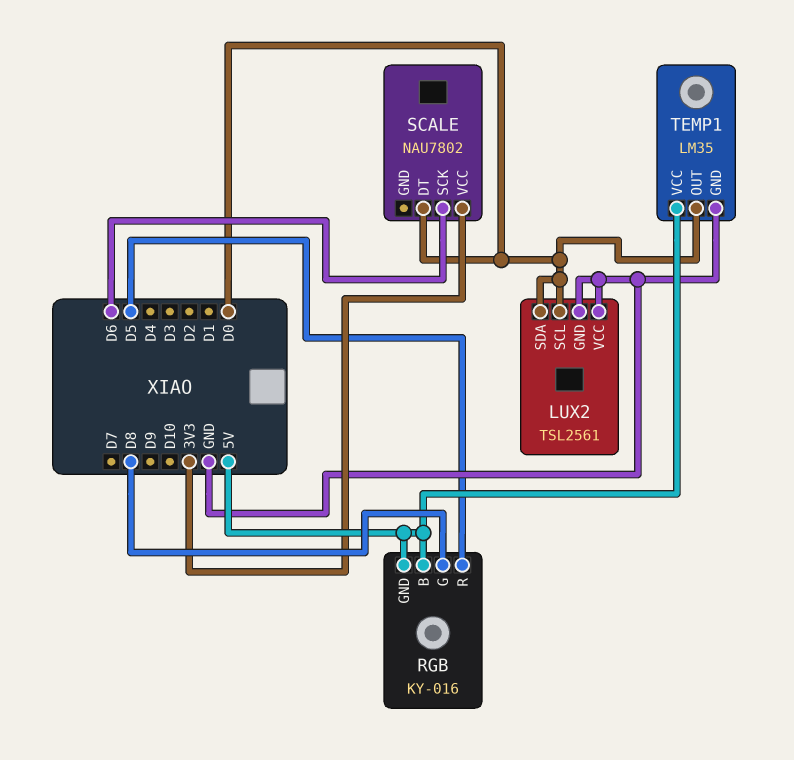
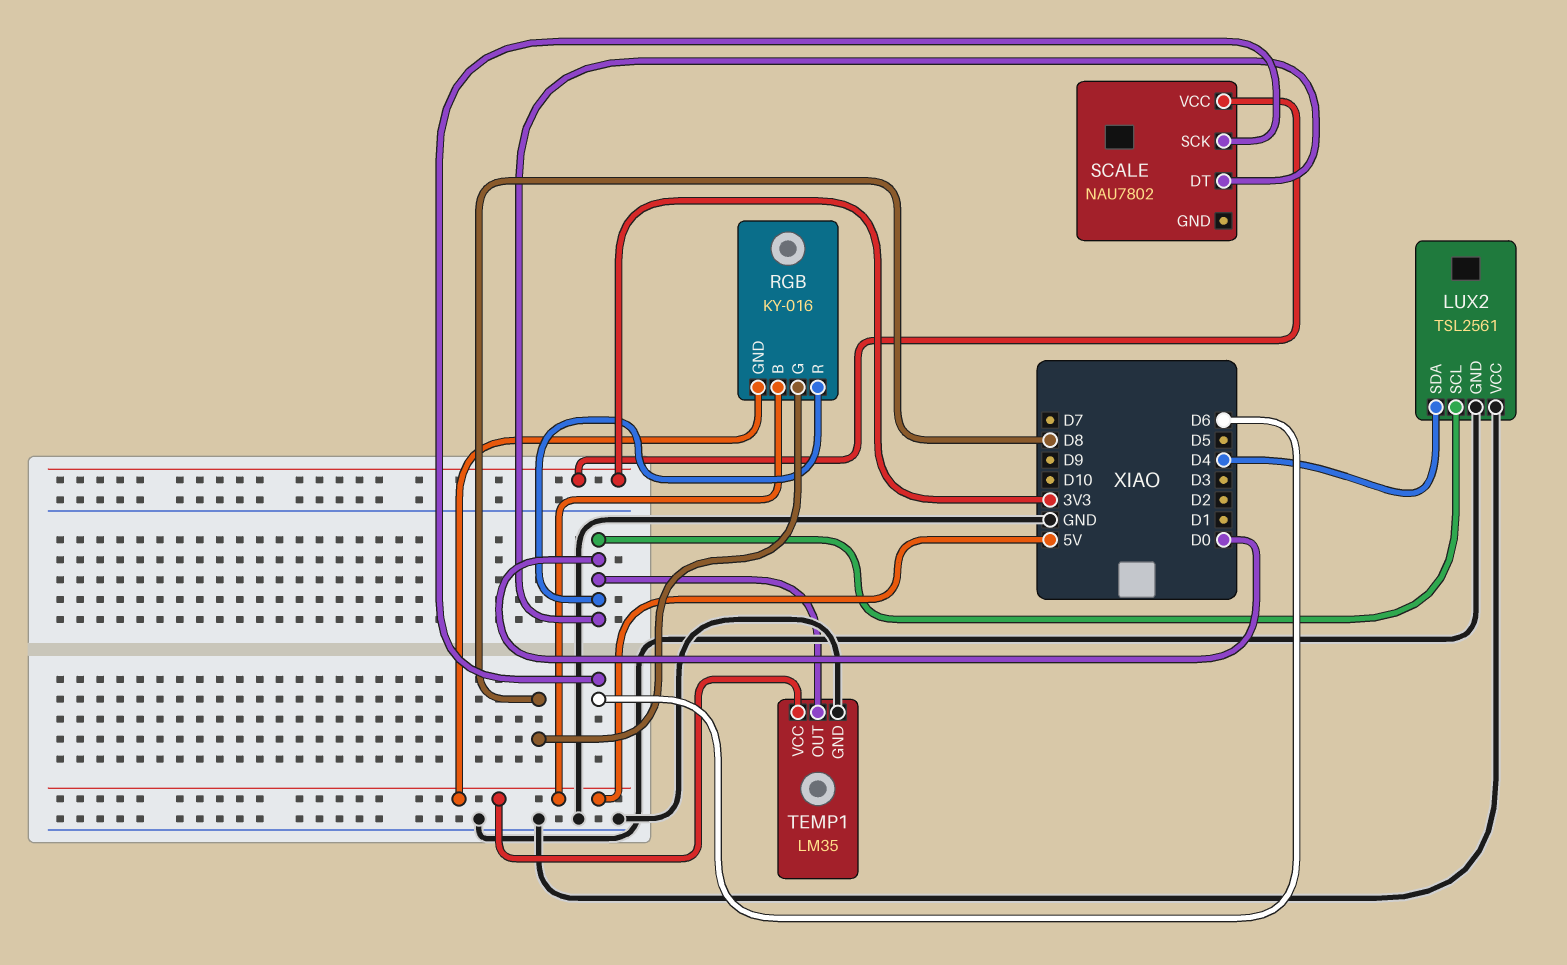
LUX2 pin SDA: D0 -> D4
RGB pin R: D5 -> D0

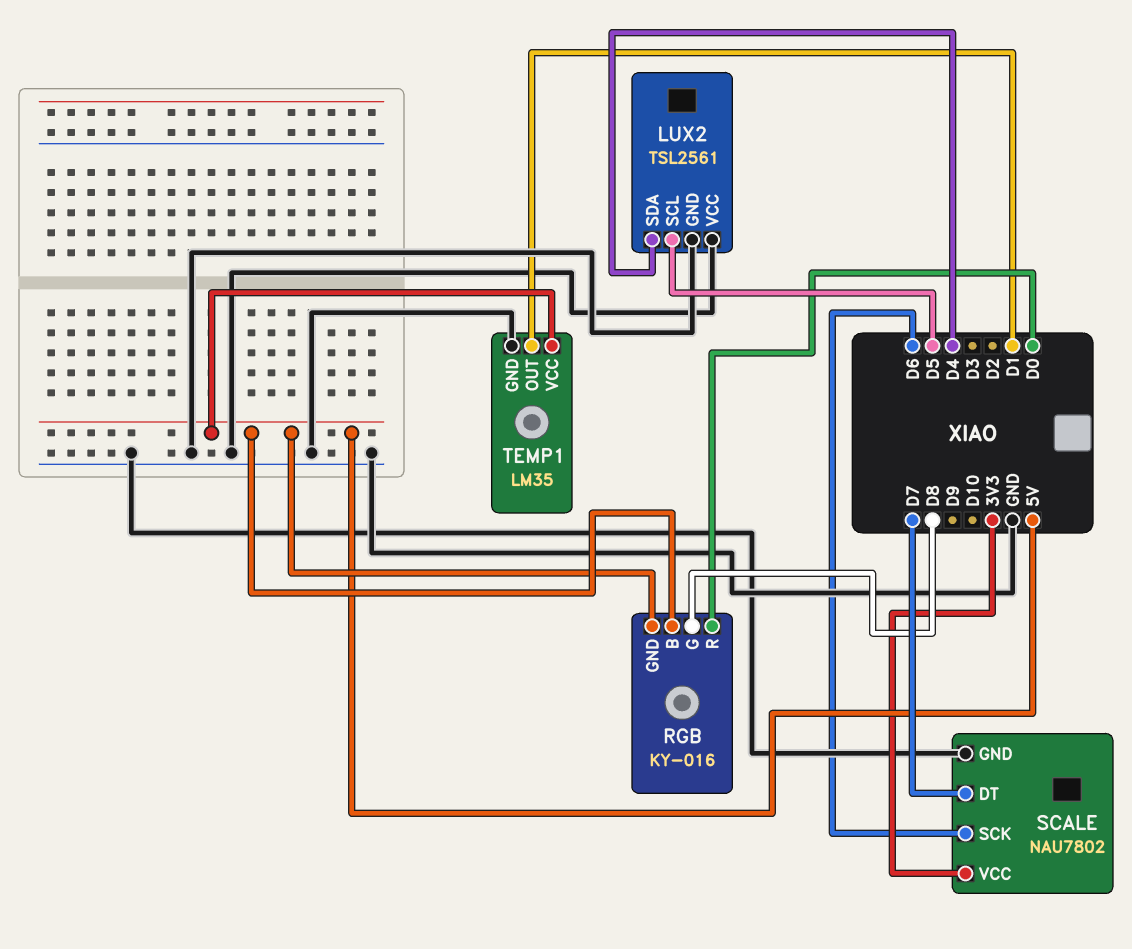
LUX2 pin SCL: D0 -> D5
SCALE pin DT: D0 -> D7
SCALE pin GND: none -> GND
TEMP1 pin OUT: D0 -> D1

